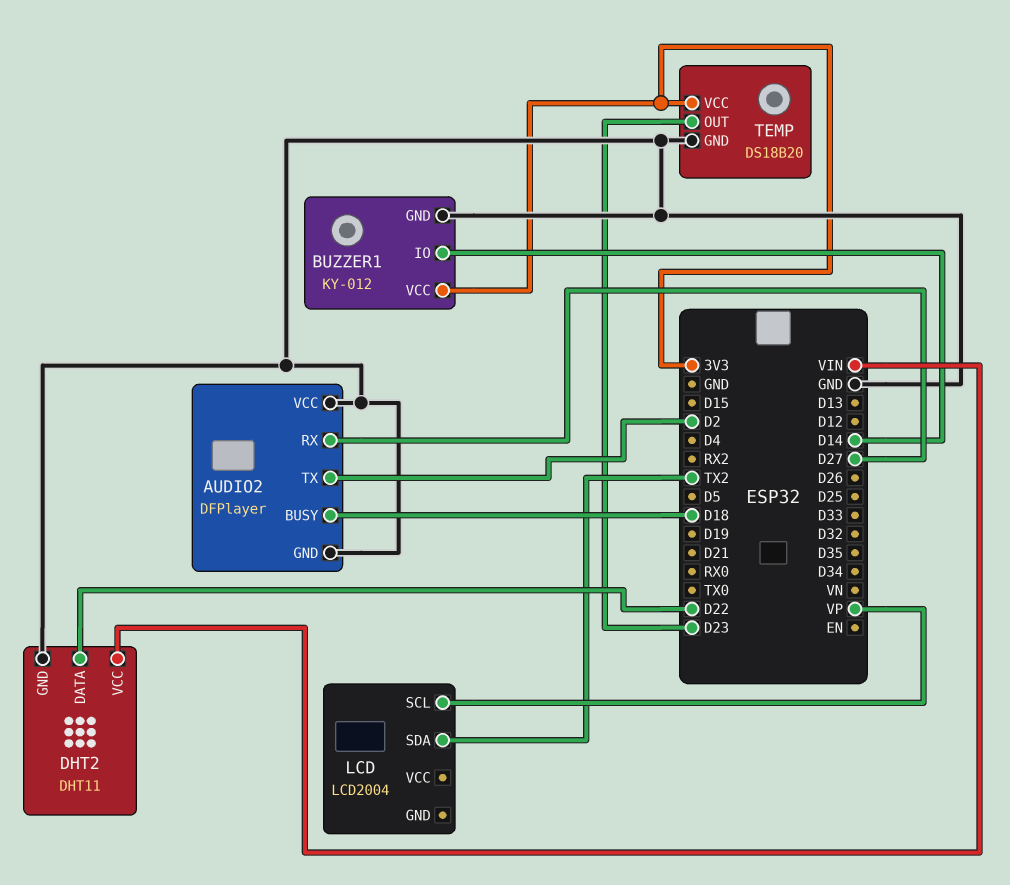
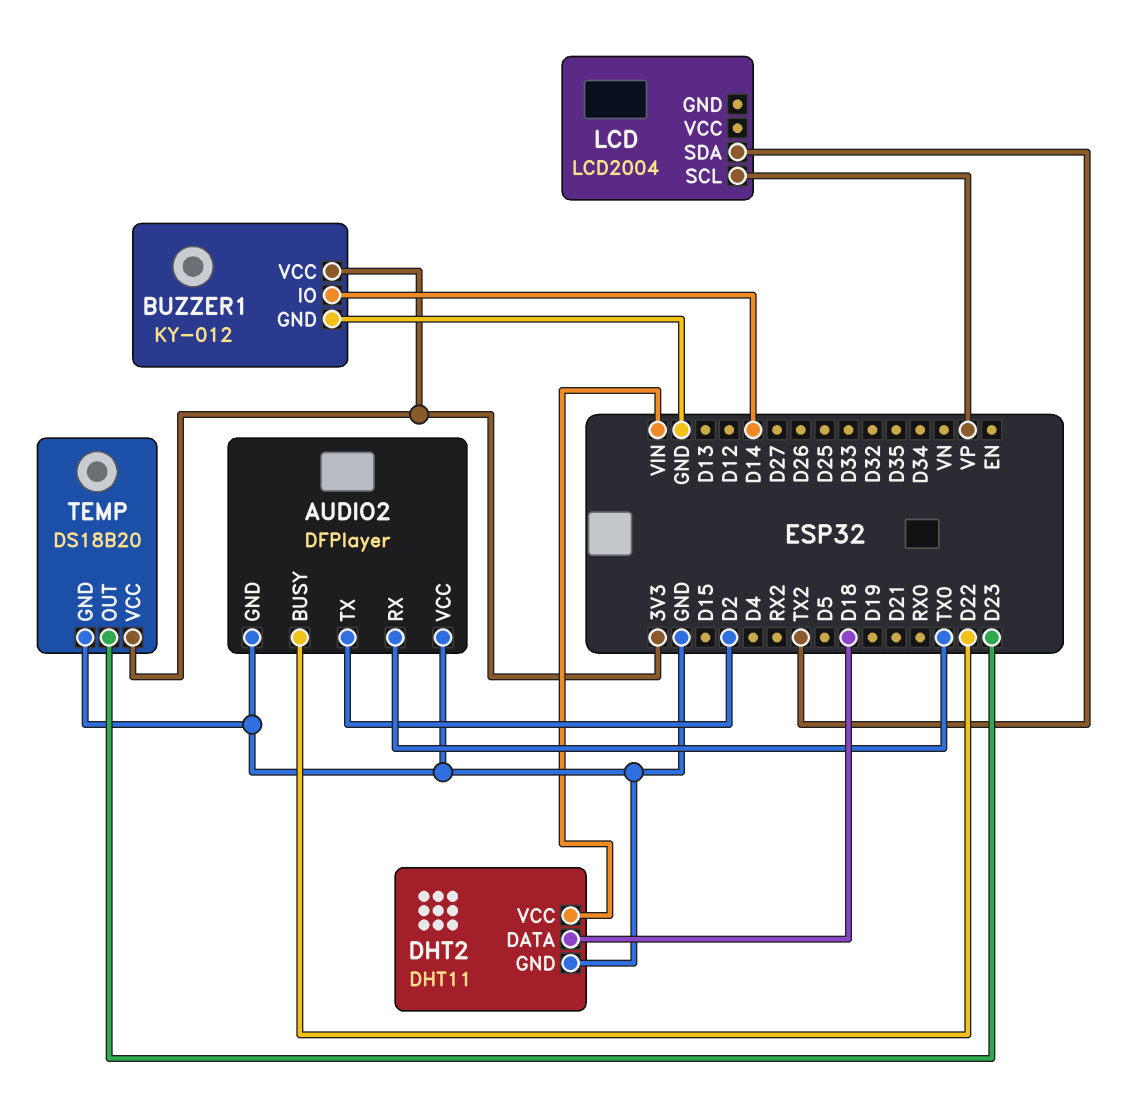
AUDIO2 pin BUSY: D18 -> D22
AUDIO2 pin RX: D27 -> TX0
DHT2 pin DATA: D22 -> D18

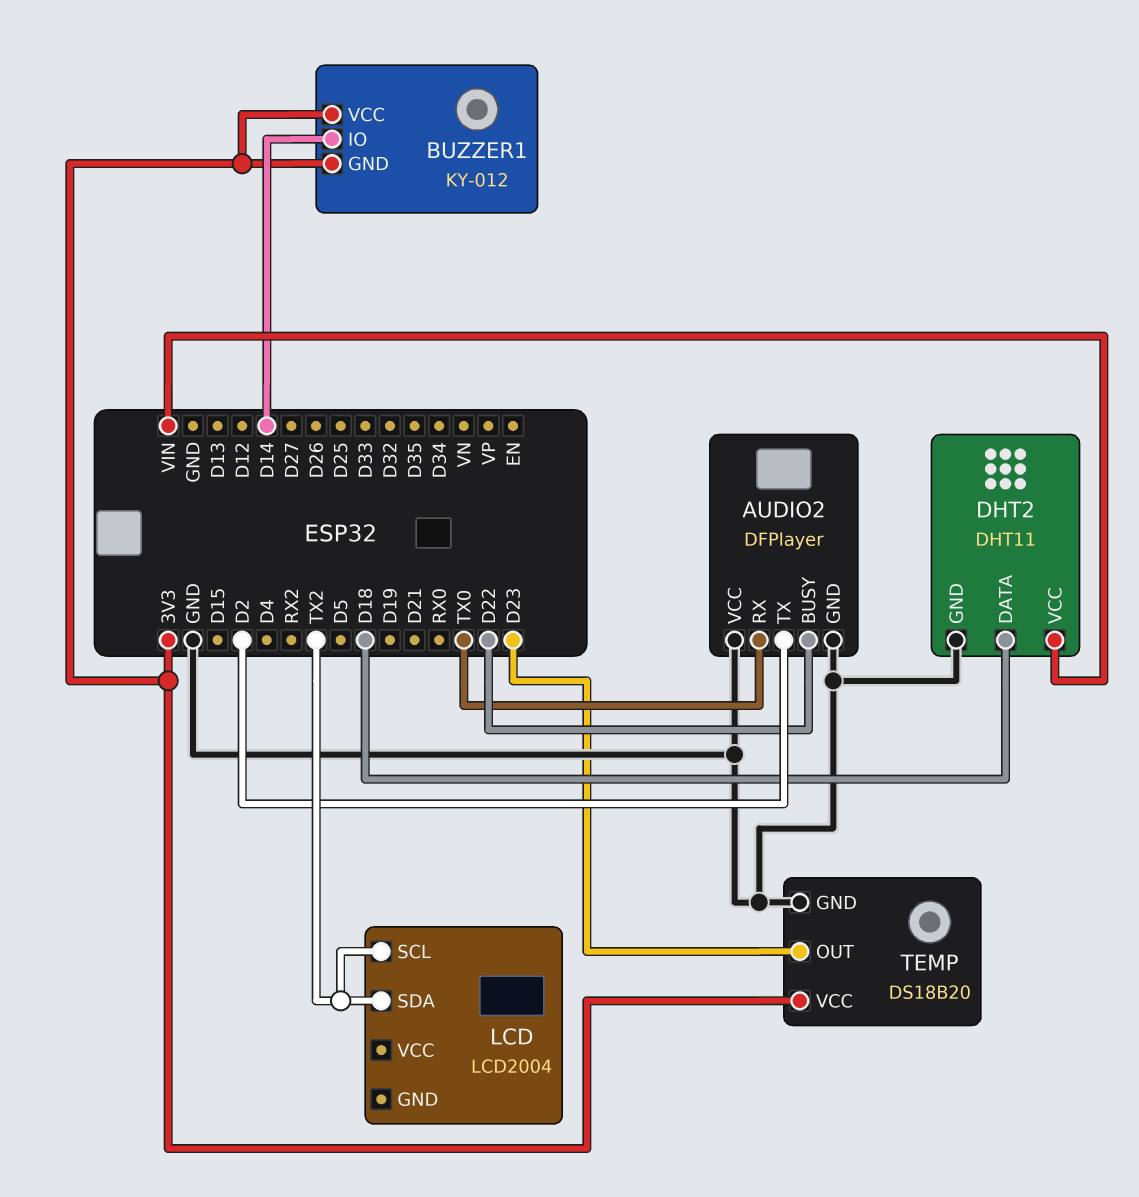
BUZZER1 pin GND: GND -> 3V3
LCD pin SCL: VP -> TX2

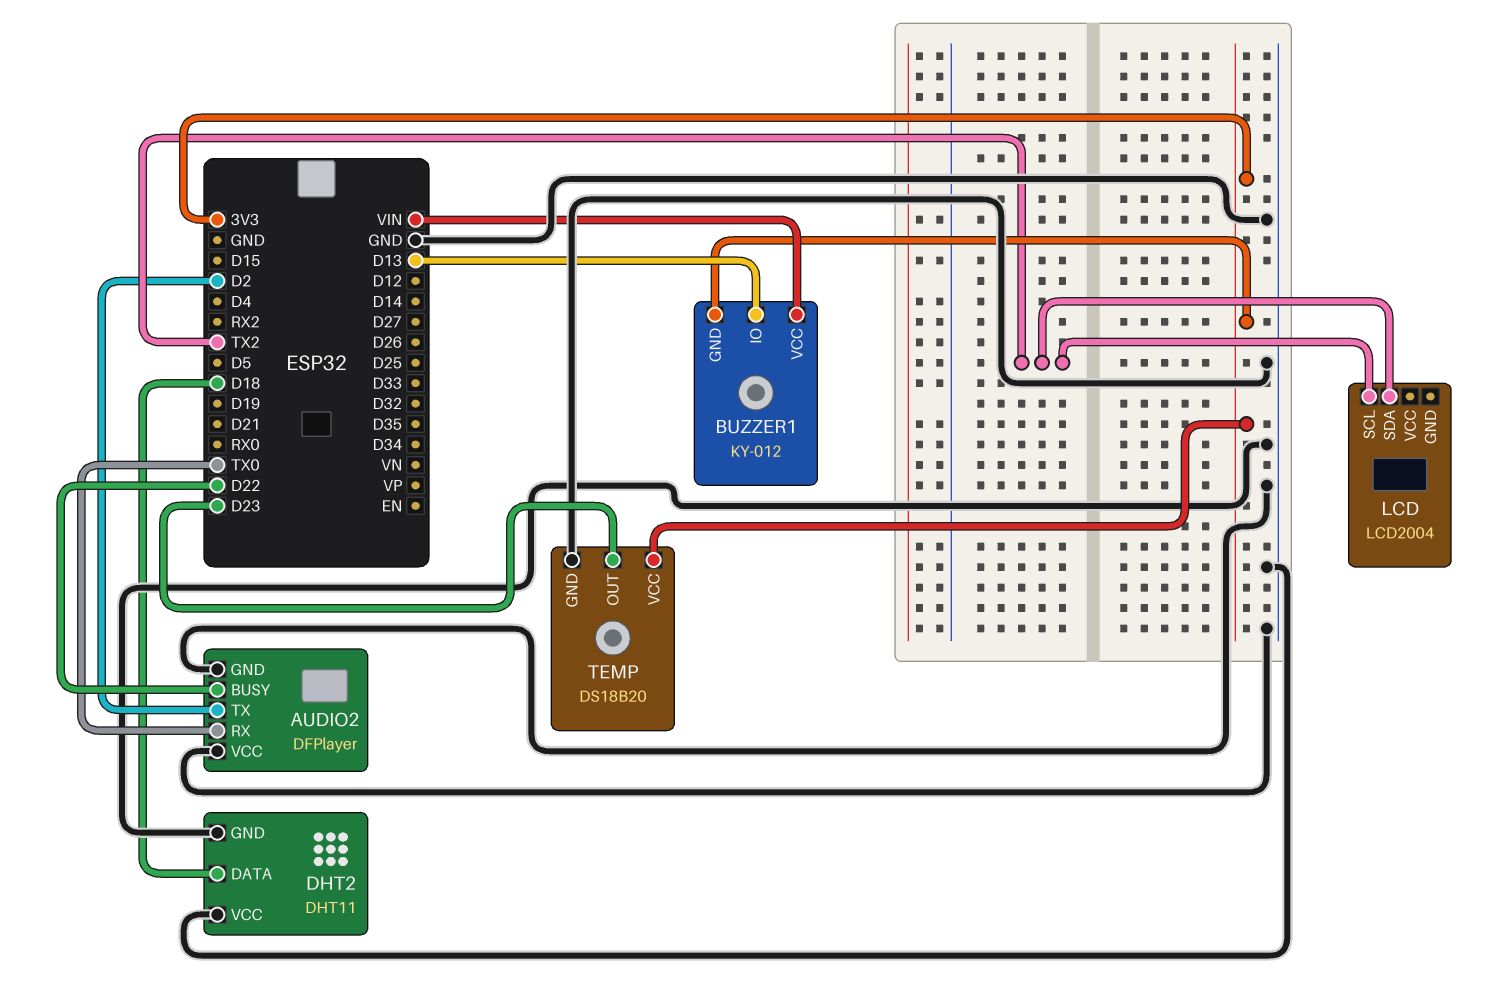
BUZZER1 pin IO: D14 -> D13
BUZZER1 pin VCC: 3V3 -> VIN
DHT2 pin VCC: VIN -> GND

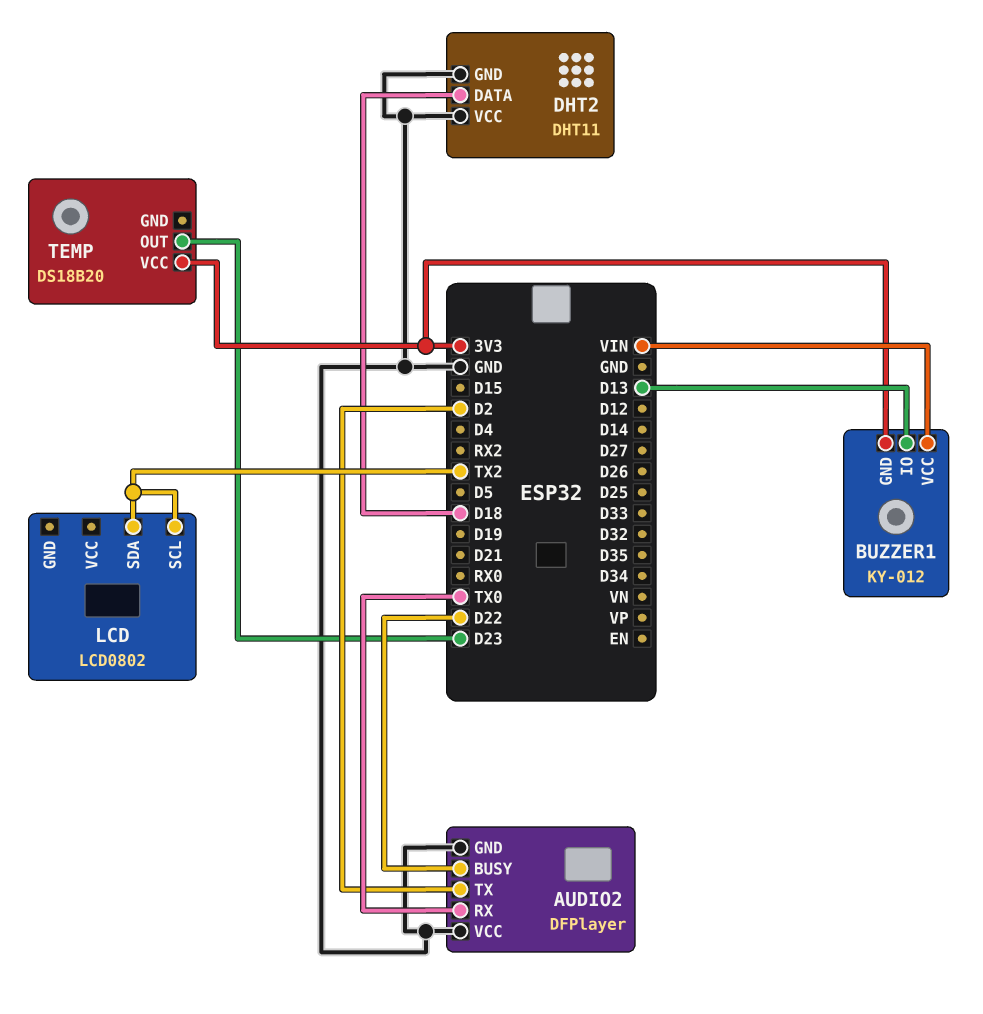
LCD: LCD2004 -> LCD0802
TEMP pin GND: GND -> none

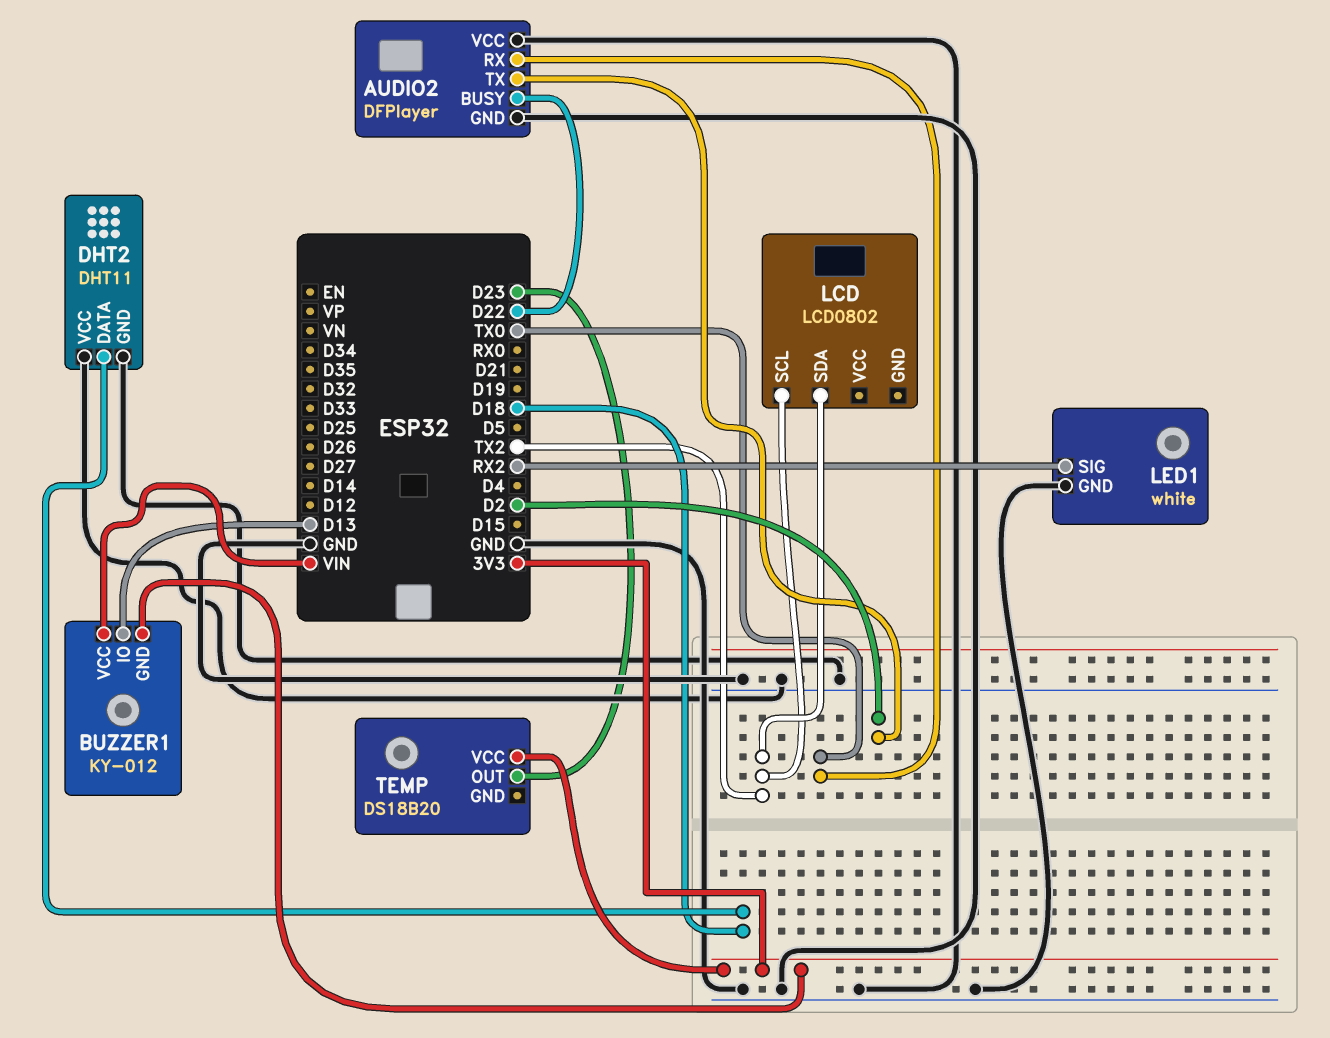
LED1: none -> white
LED1 pin GND: none -> GND
LED1 pin SIG: none -> RX2

